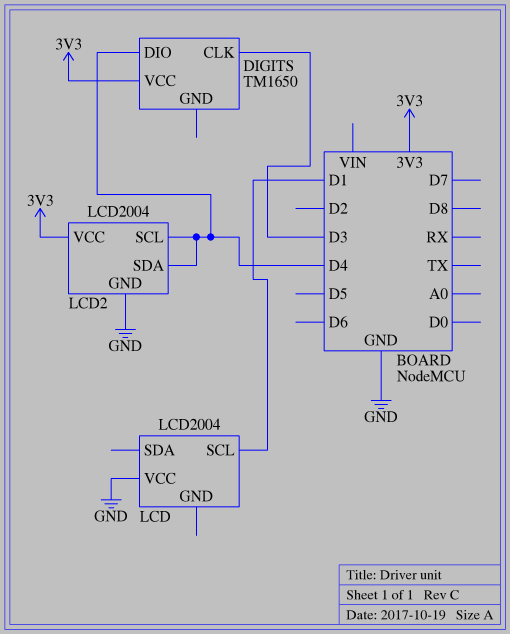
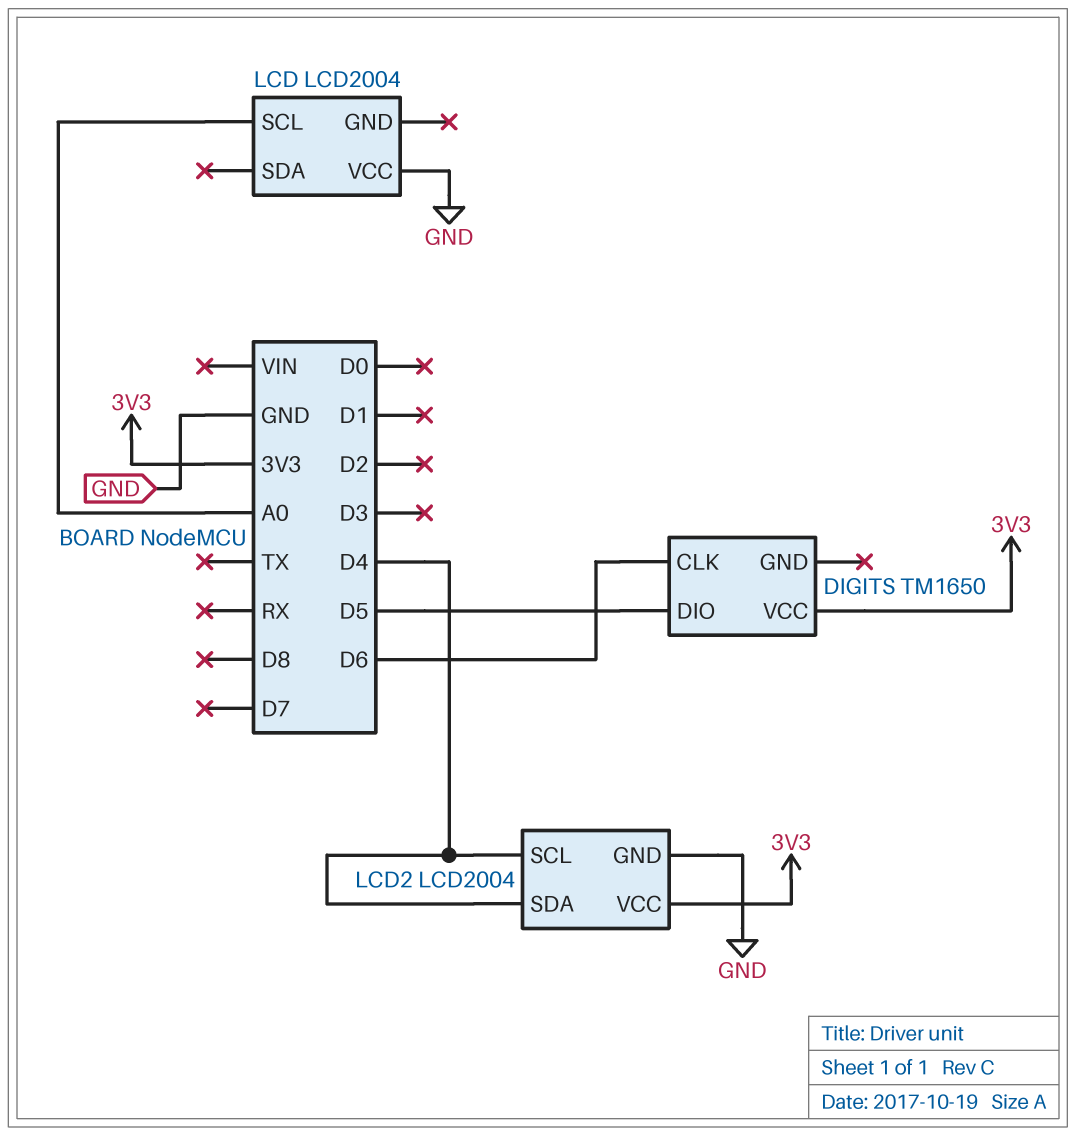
DIGITS pin CLK: D3 -> D6
DIGITS pin DIO: D4 -> D5
LCD pin SCL: D1 -> A0

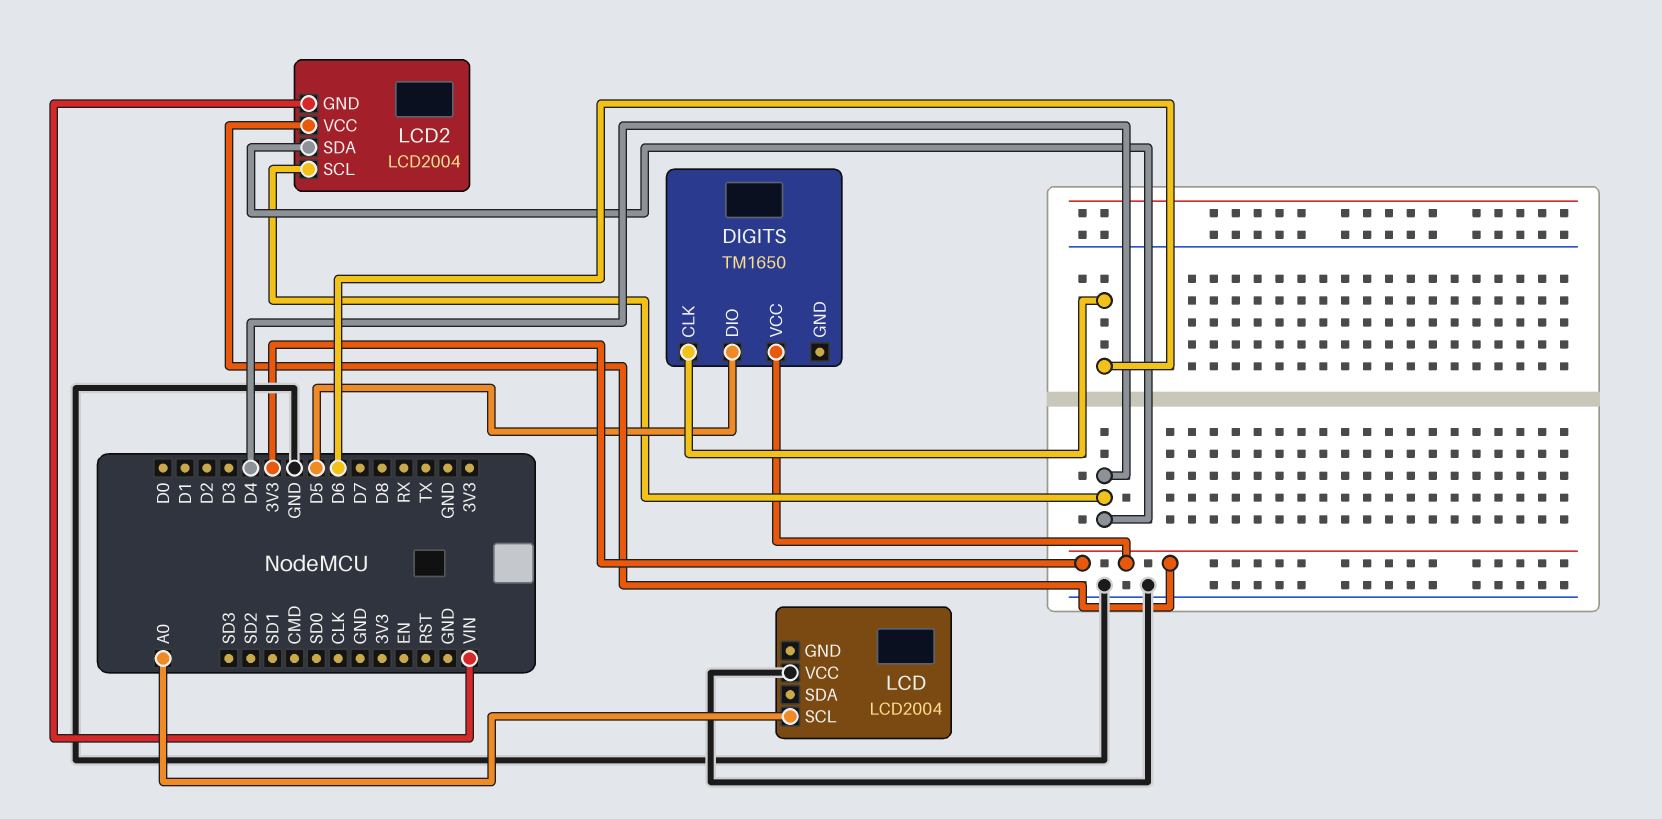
LCD2 pin GND: GND -> VIN

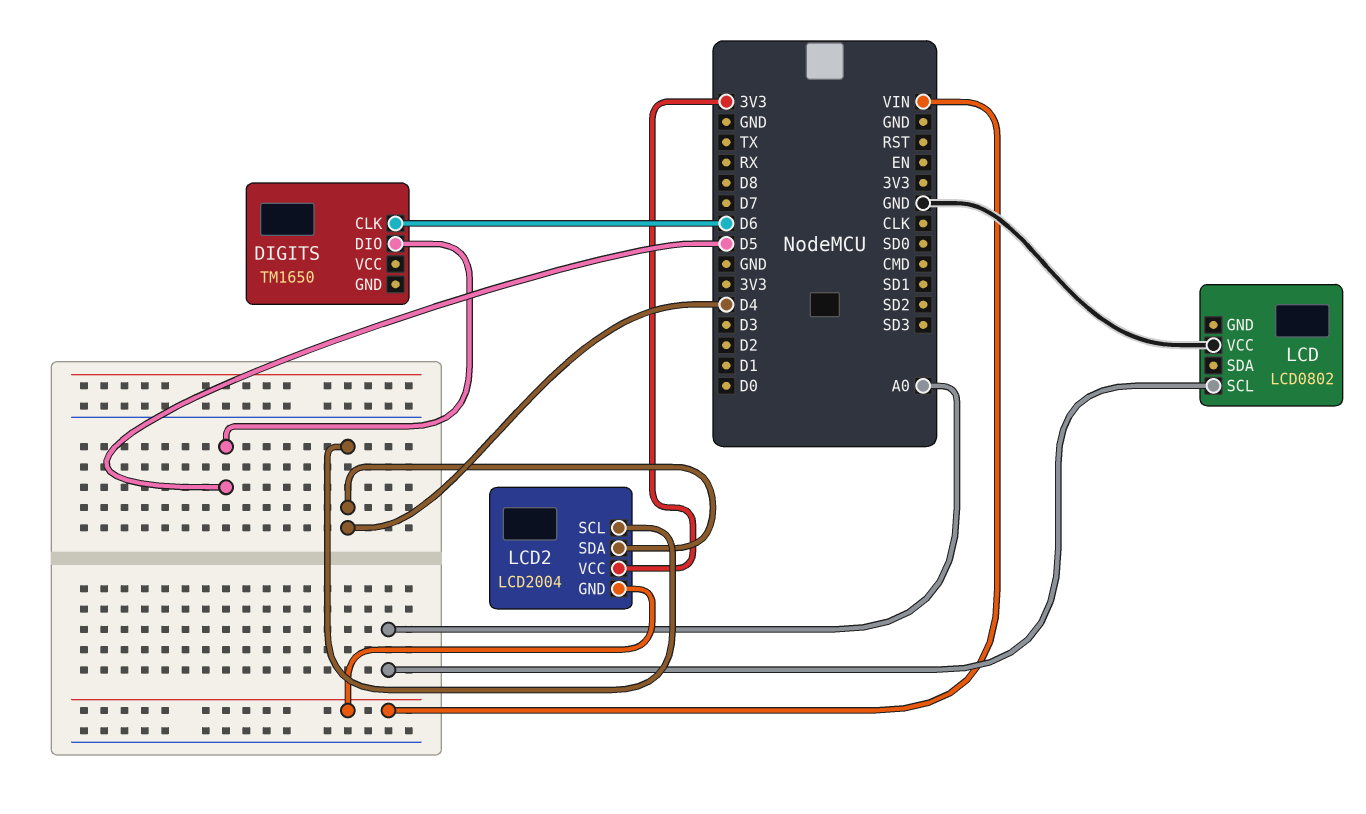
DIGITS pin VCC: 3V3 -> none
LCD: LCD2004 -> LCD0802

